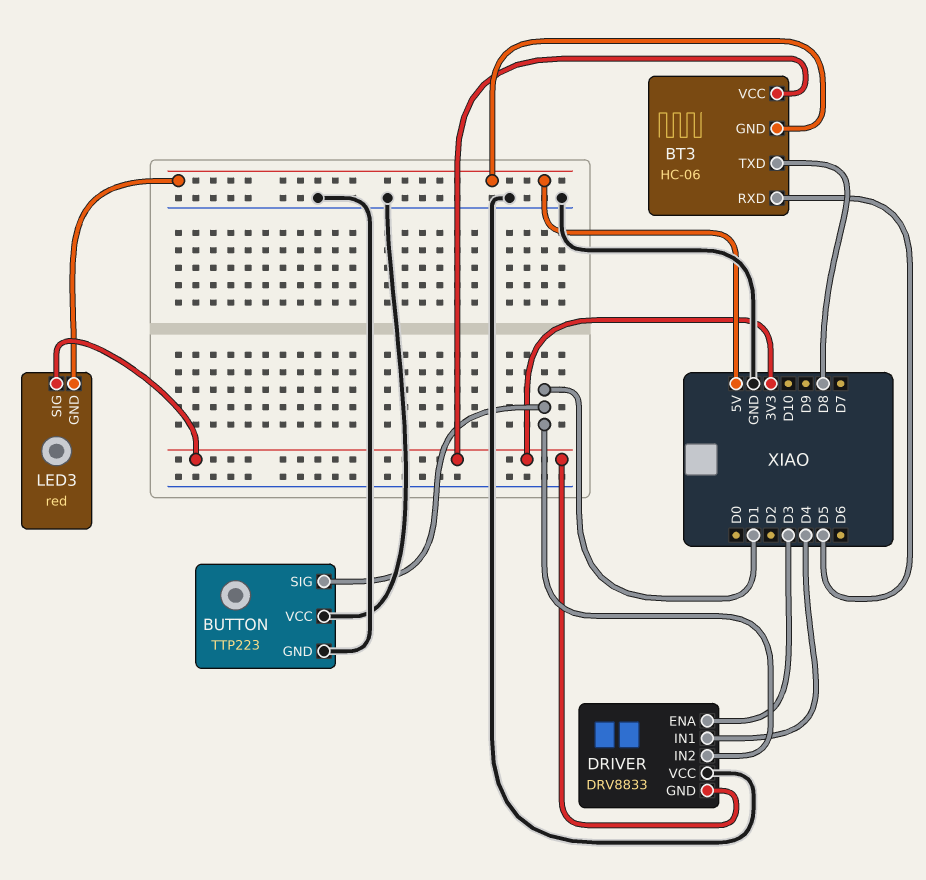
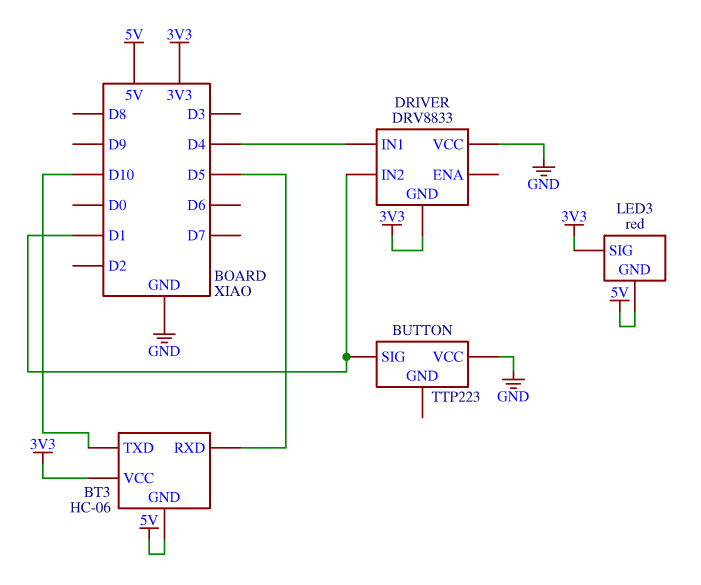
BT3 pin TXD: D8 -> D10
BUTTON pin GND: GND -> none
DRIVER pin ENA: D3 -> none

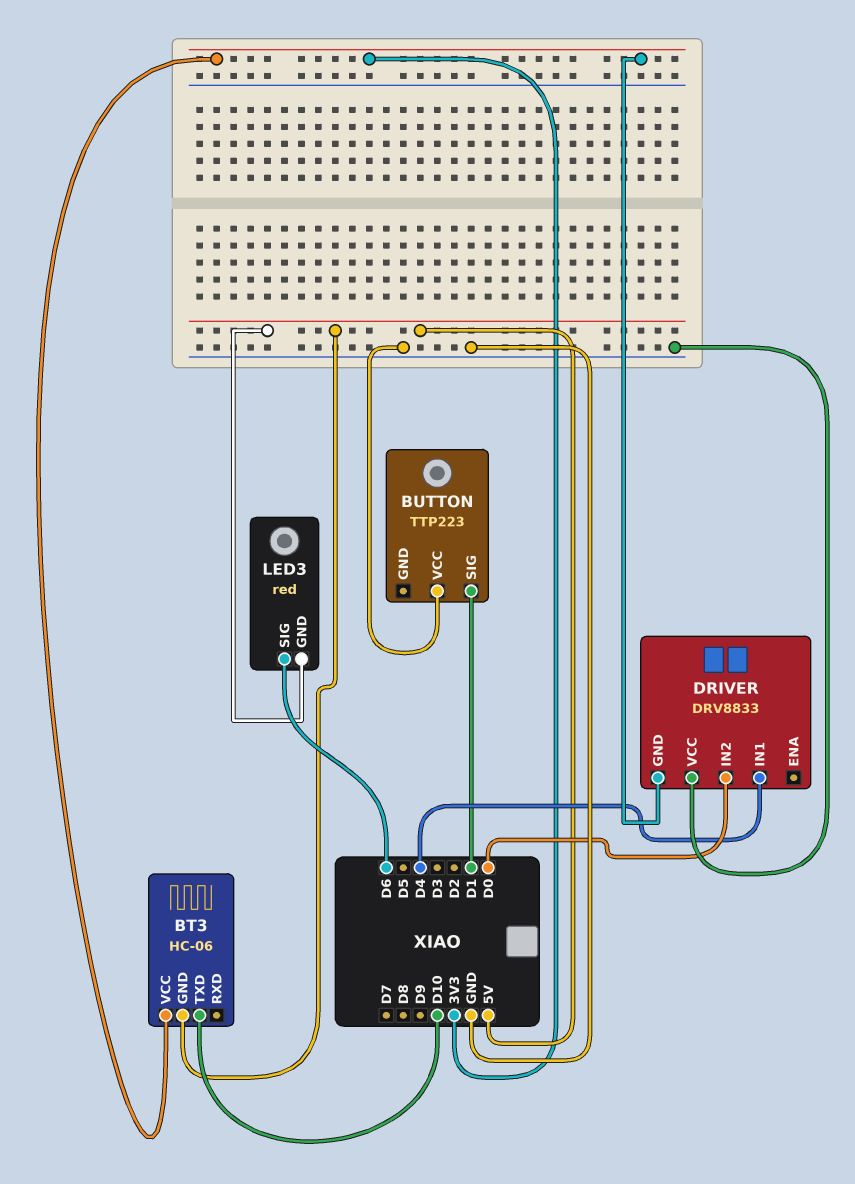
BT3 pin RXD: D5 -> none
DRIVER pin IN2: D1 -> D0
LED3 pin SIG: 3V3 -> D6

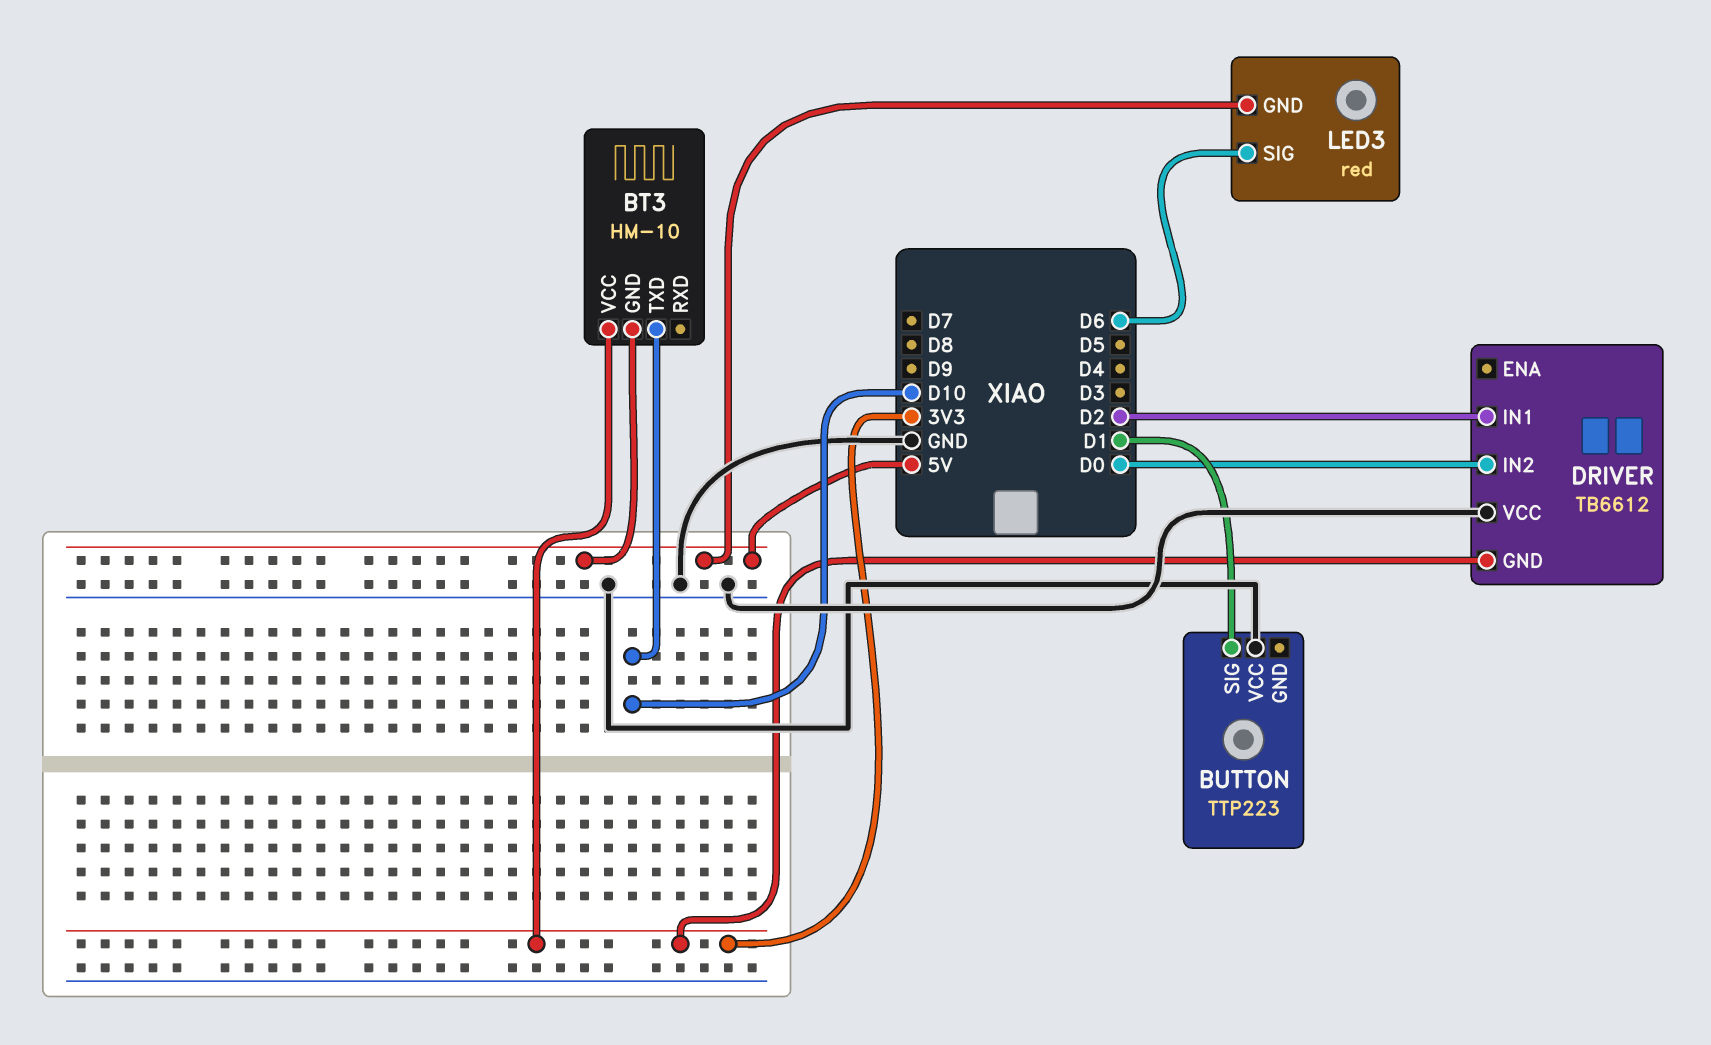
BT3: HC-06 -> HM-10
DRIVER: DRV8833 -> TB6612
DRIVER pin IN1: D4 -> D2

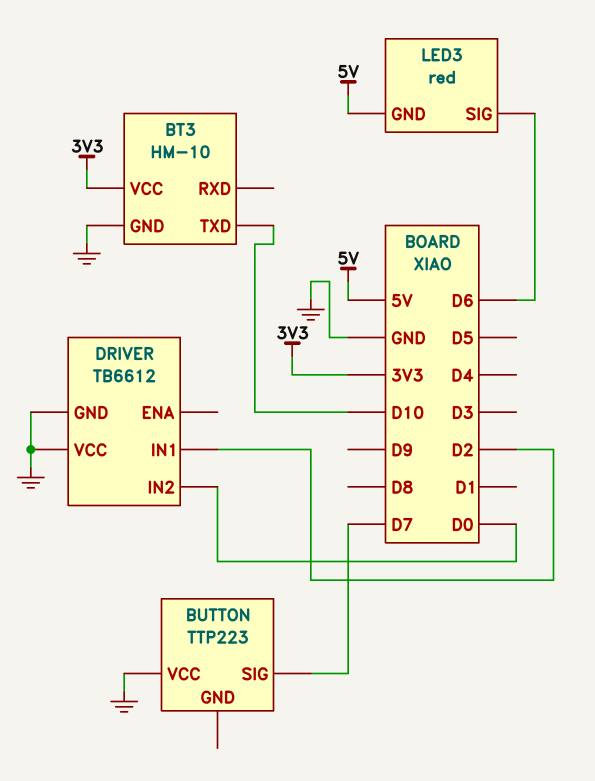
BT3 pin GND: 5V -> GND
BUTTON pin SIG: D1 -> D7
DRIVER pin GND: 3V3 -> GND

